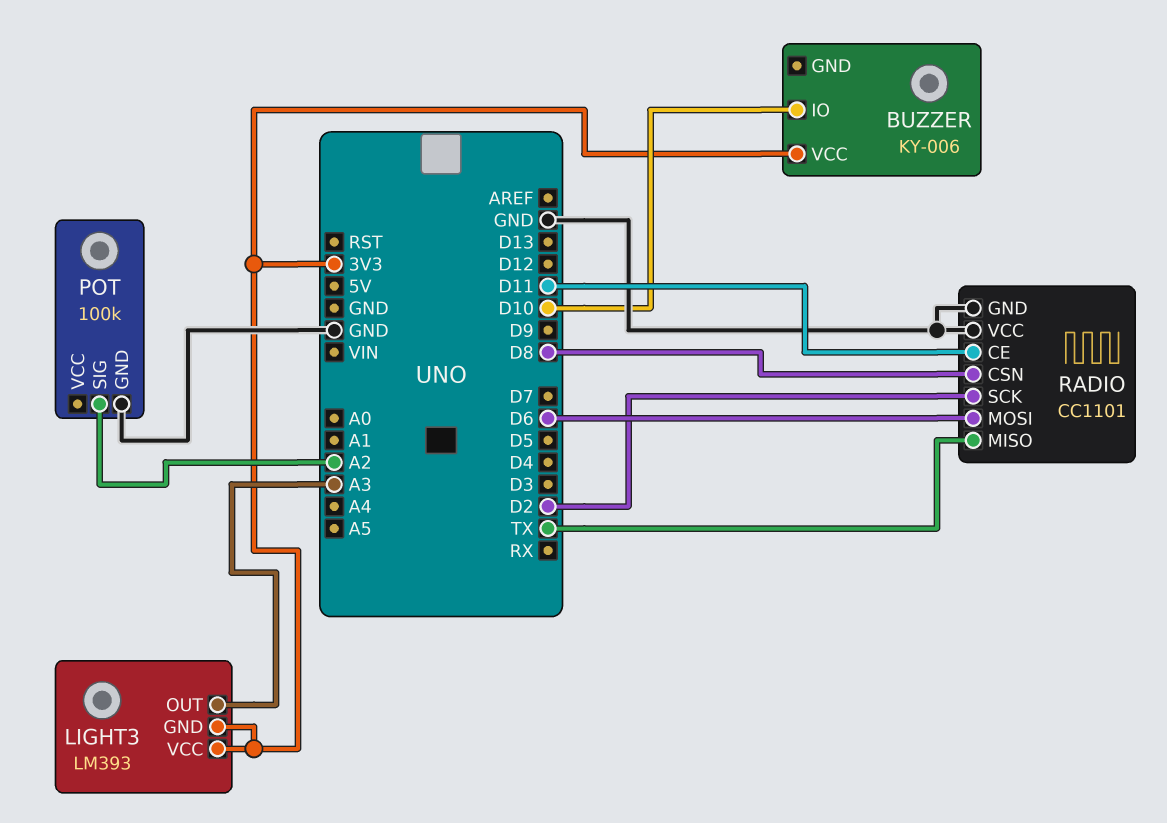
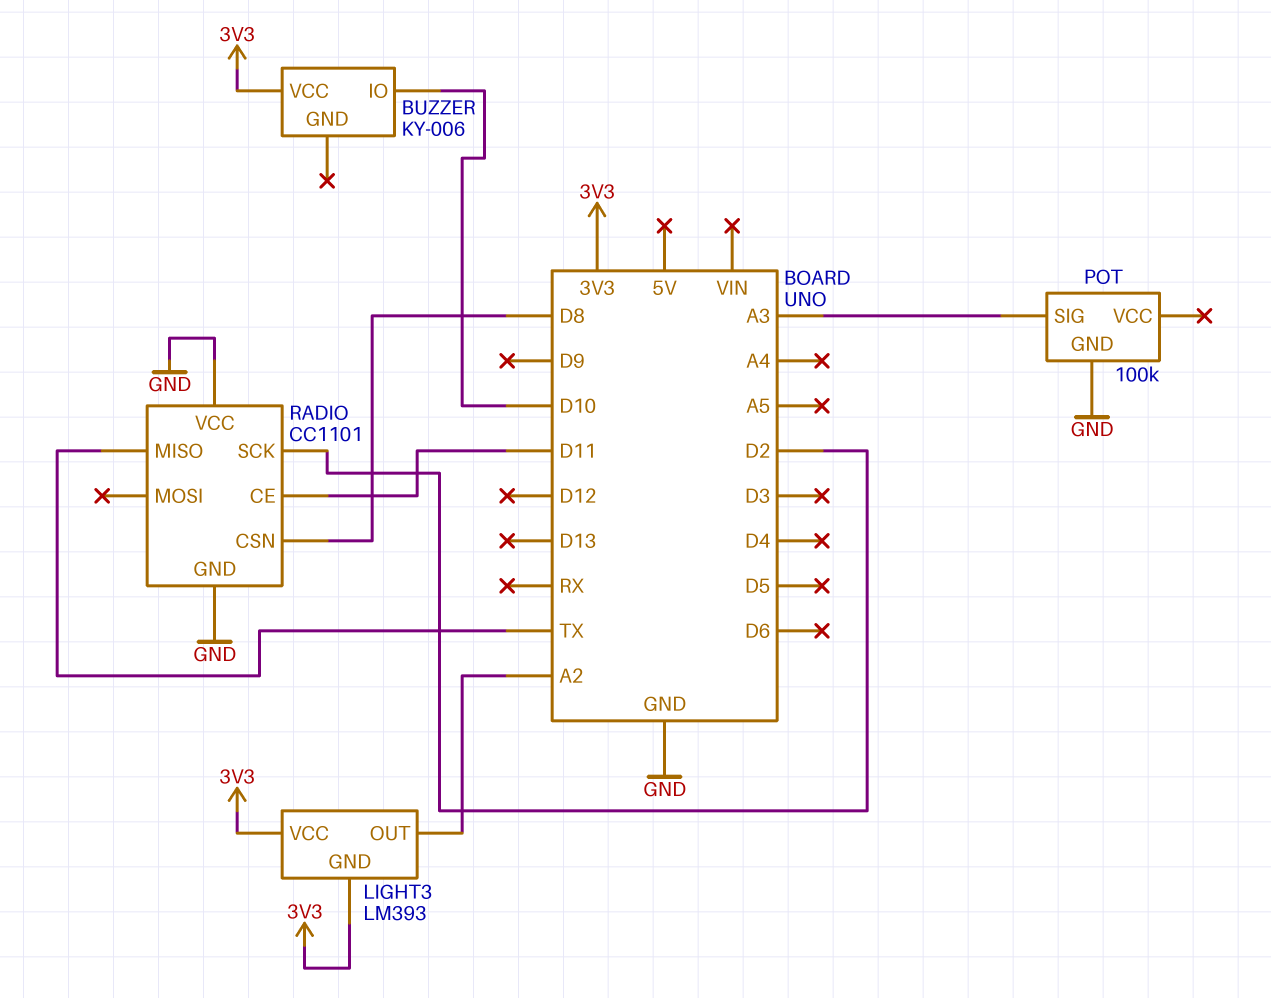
LIGHT3 pin OUT: A3 -> A2
POT pin SIG: A2 -> A3
RADIO pin MOSI: D6 -> none

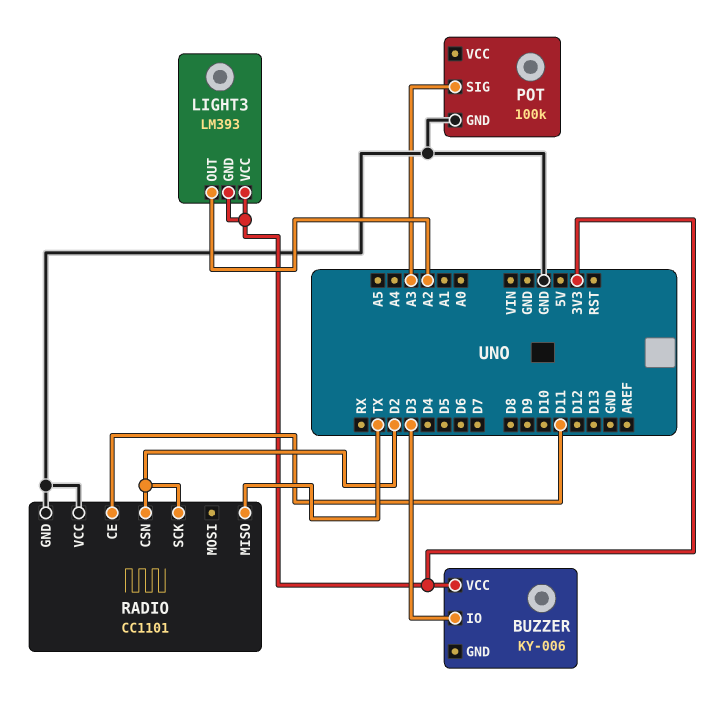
BUZZER pin IO: D10 -> D3
RADIO pin CSN: D8 -> D2

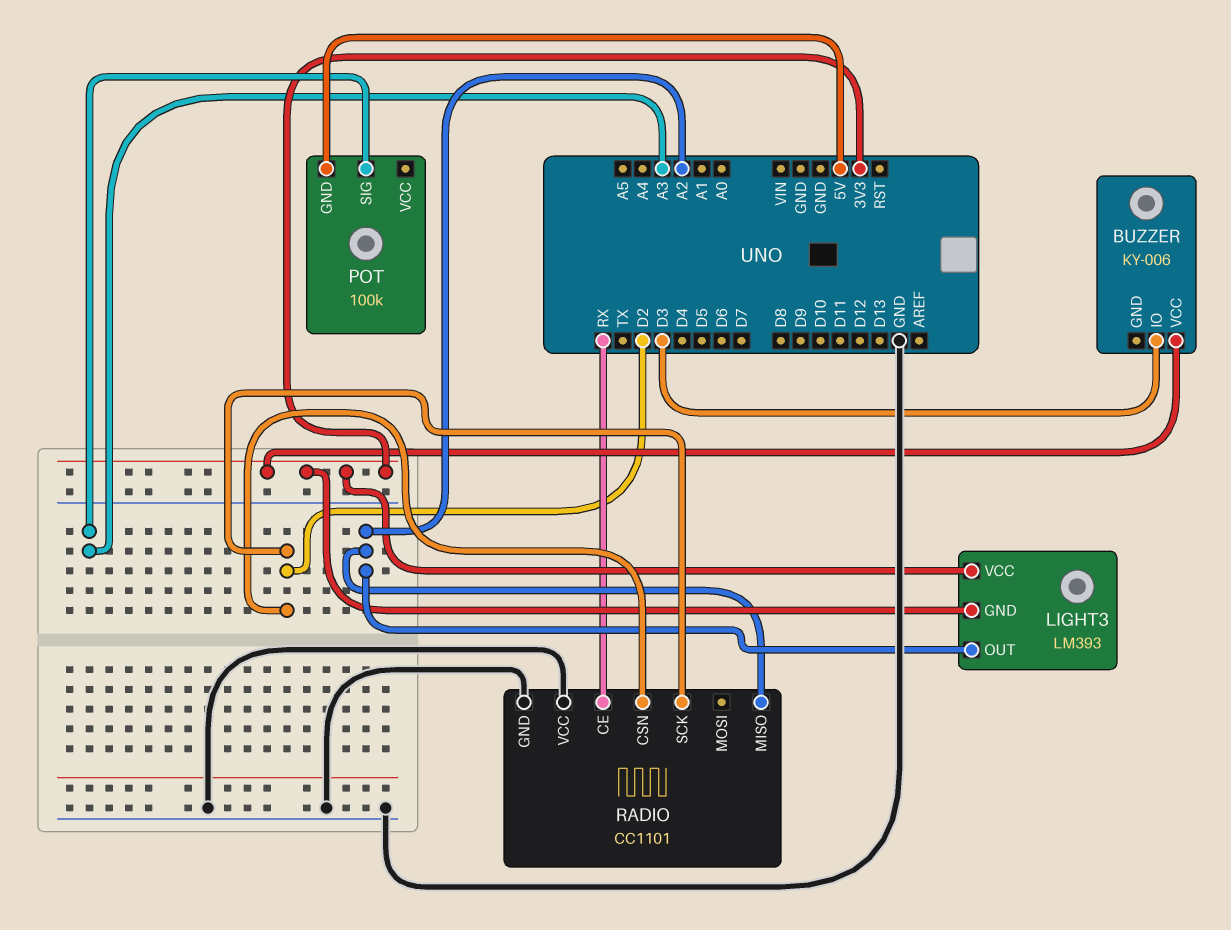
POT pin GND: GND -> 5V
RADIO pin CE: D11 -> RX
RADIO pin MISO: TX -> A2

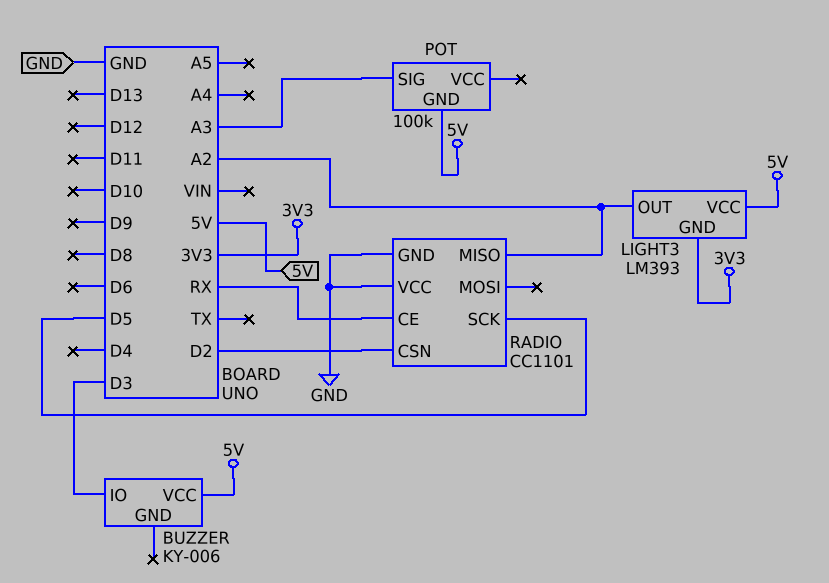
BUZZER pin VCC: 3V3 -> 5V
LIGHT3 pin VCC: 3V3 -> 5V
RADIO pin SCK: D2 -> D5

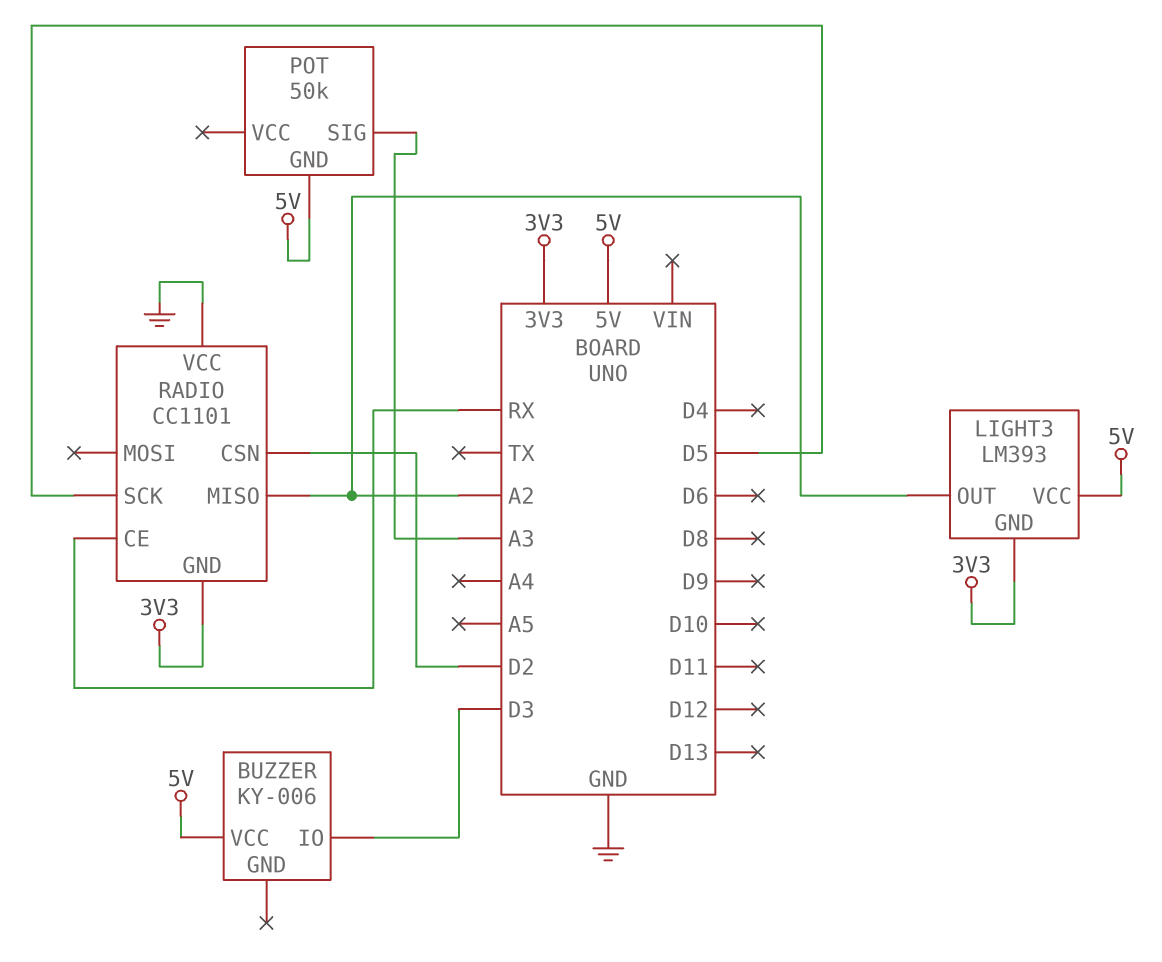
POT: 100k -> 50k
RADIO pin GND: GND -> 3V3

